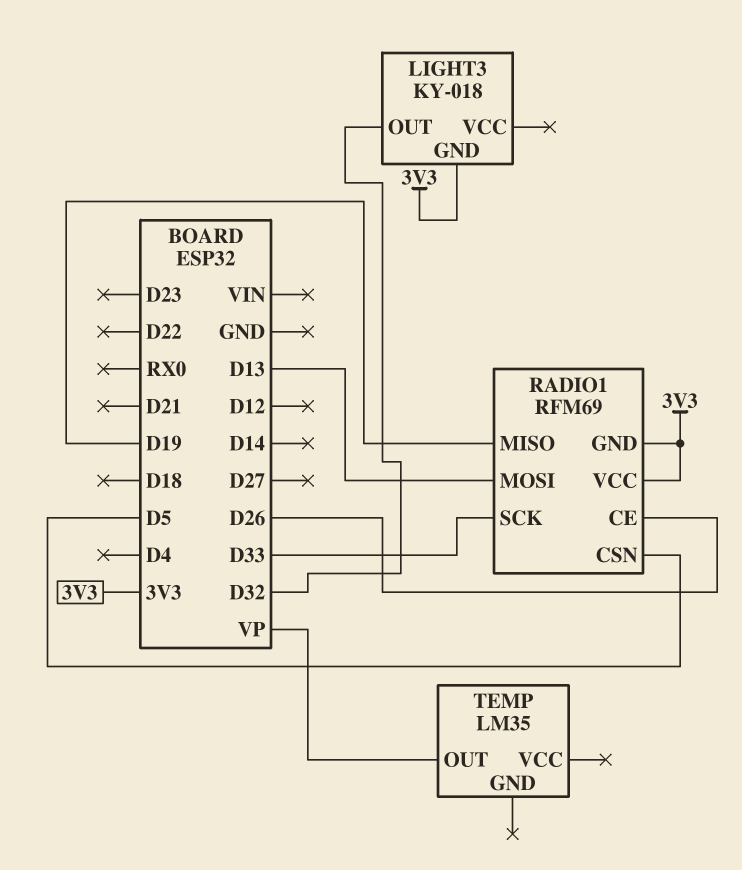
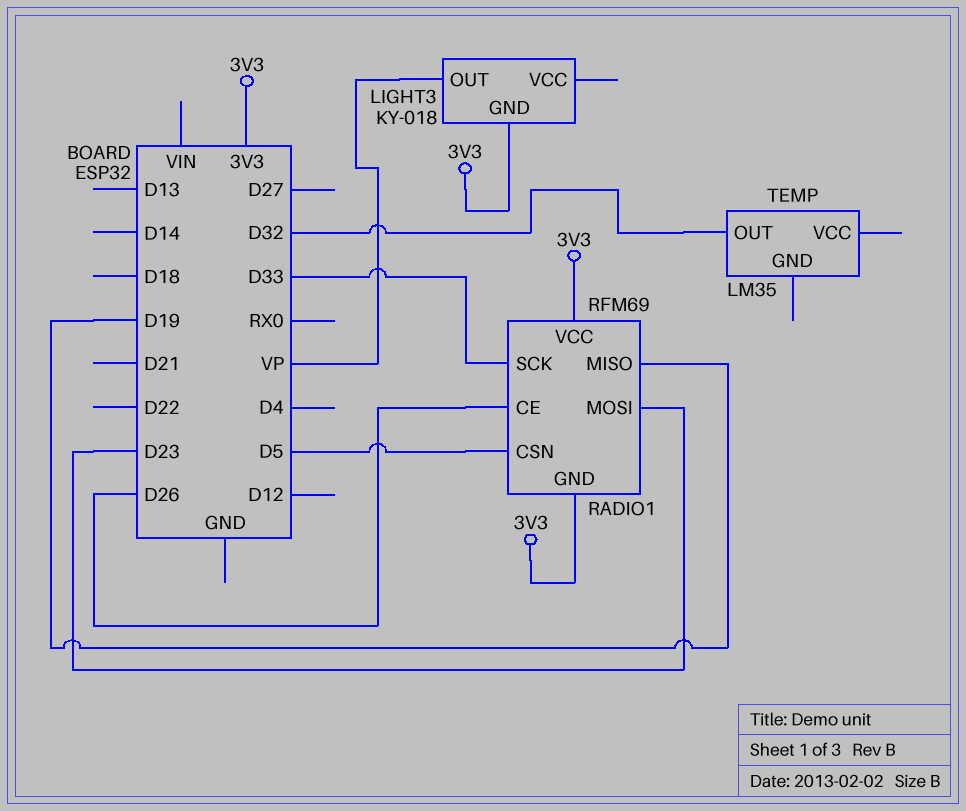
LIGHT3 pin OUT: D32 -> VP
RADIO1 pin MOSI: D13 -> D23
TEMP pin OUT: VP -> D32

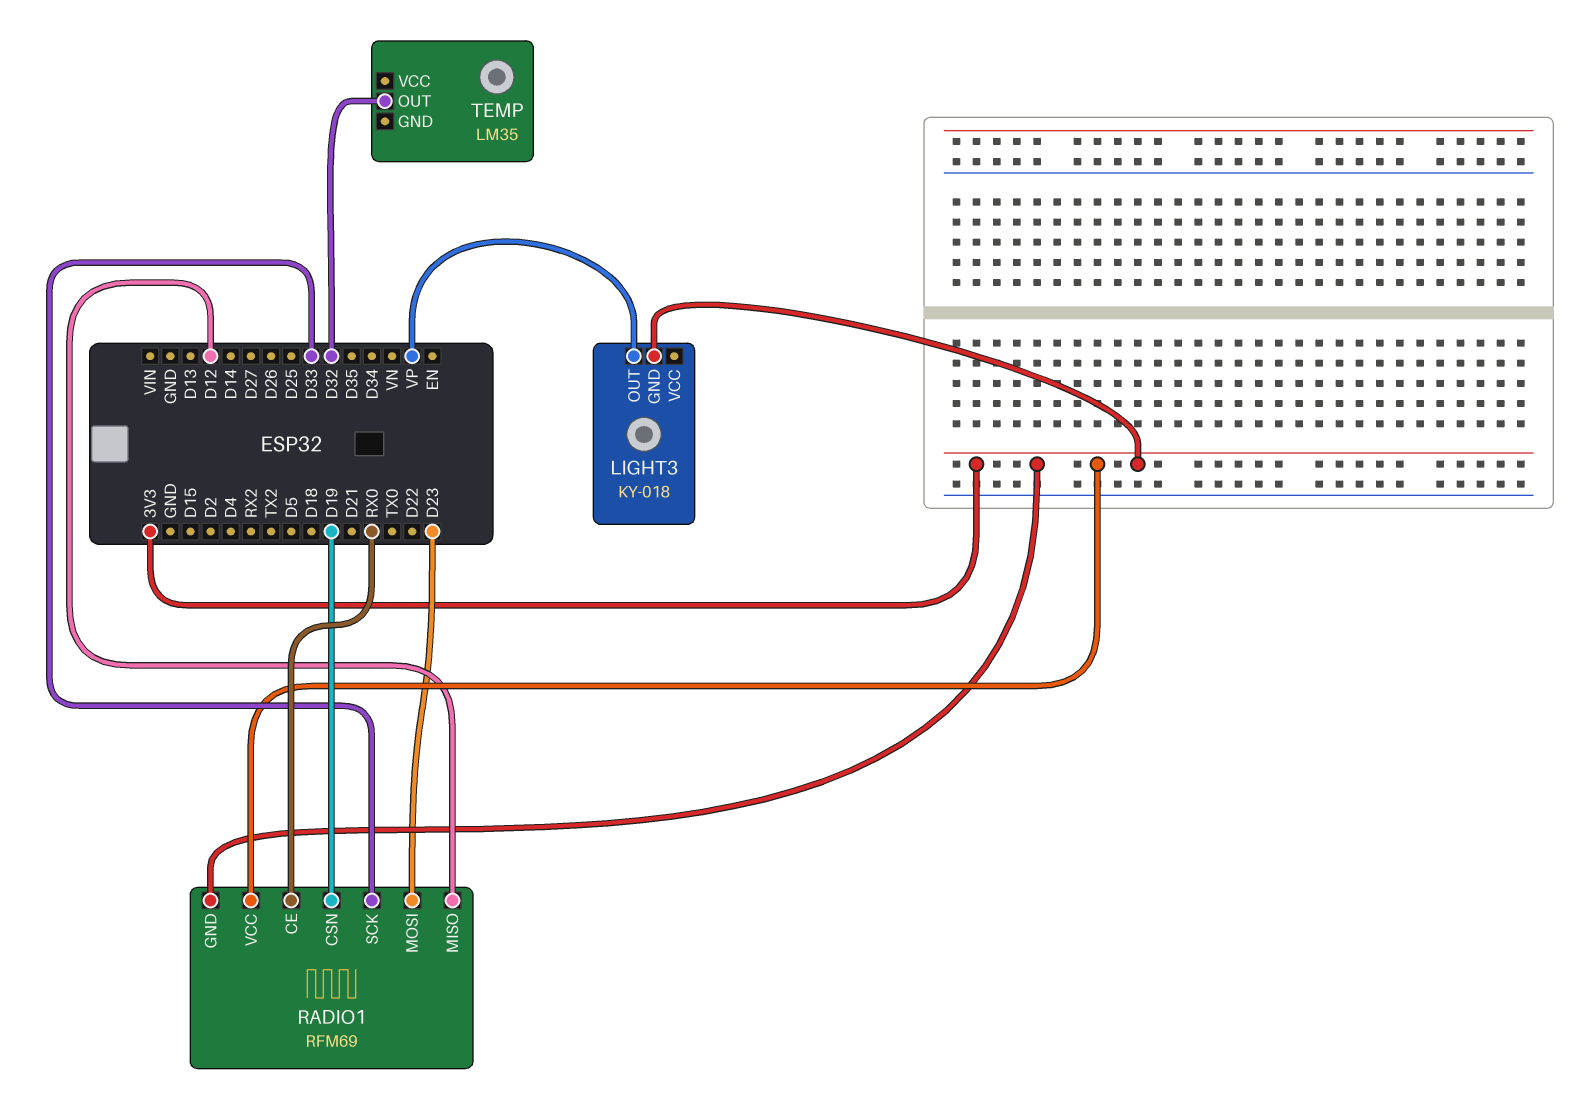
RADIO1 pin CE: D26 -> RX0
RADIO1 pin CSN: D5 -> D19
RADIO1 pin MISO: D19 -> D12

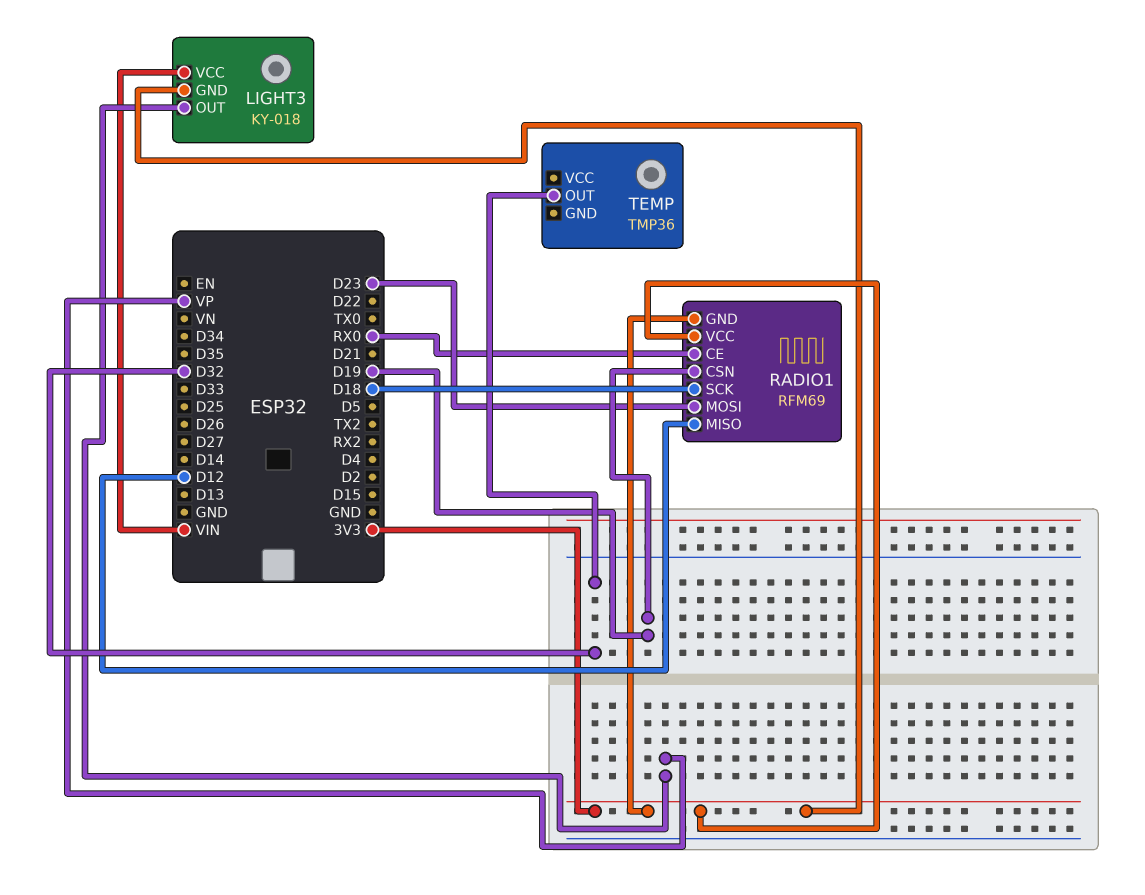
LIGHT3 pin VCC: none -> VIN
RADIO1 pin SCK: D33 -> D18
TEMP: LM35 -> TMP36

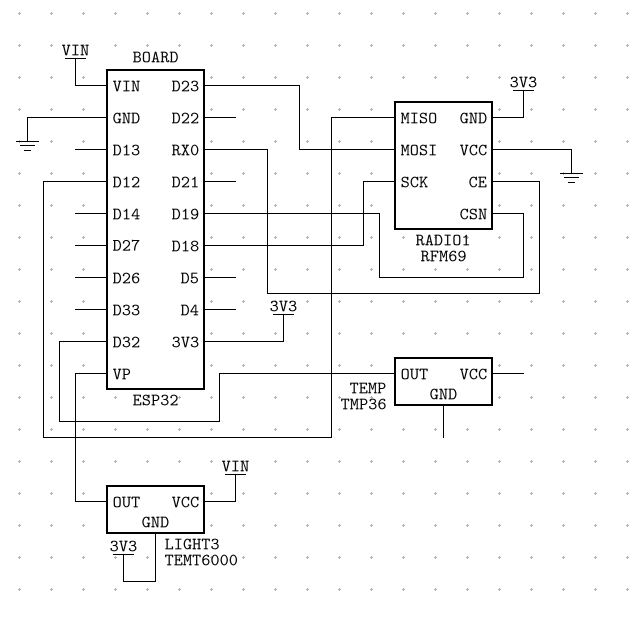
LIGHT3: KY-018 -> TEMT6000
RADIO1 pin VCC: 3V3 -> GND

